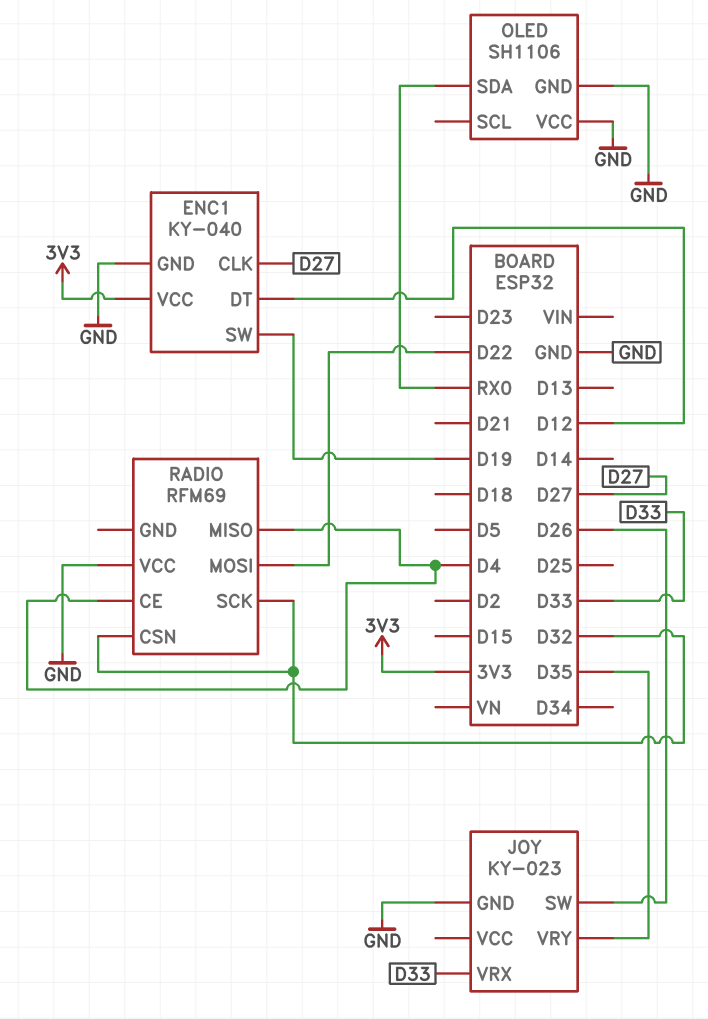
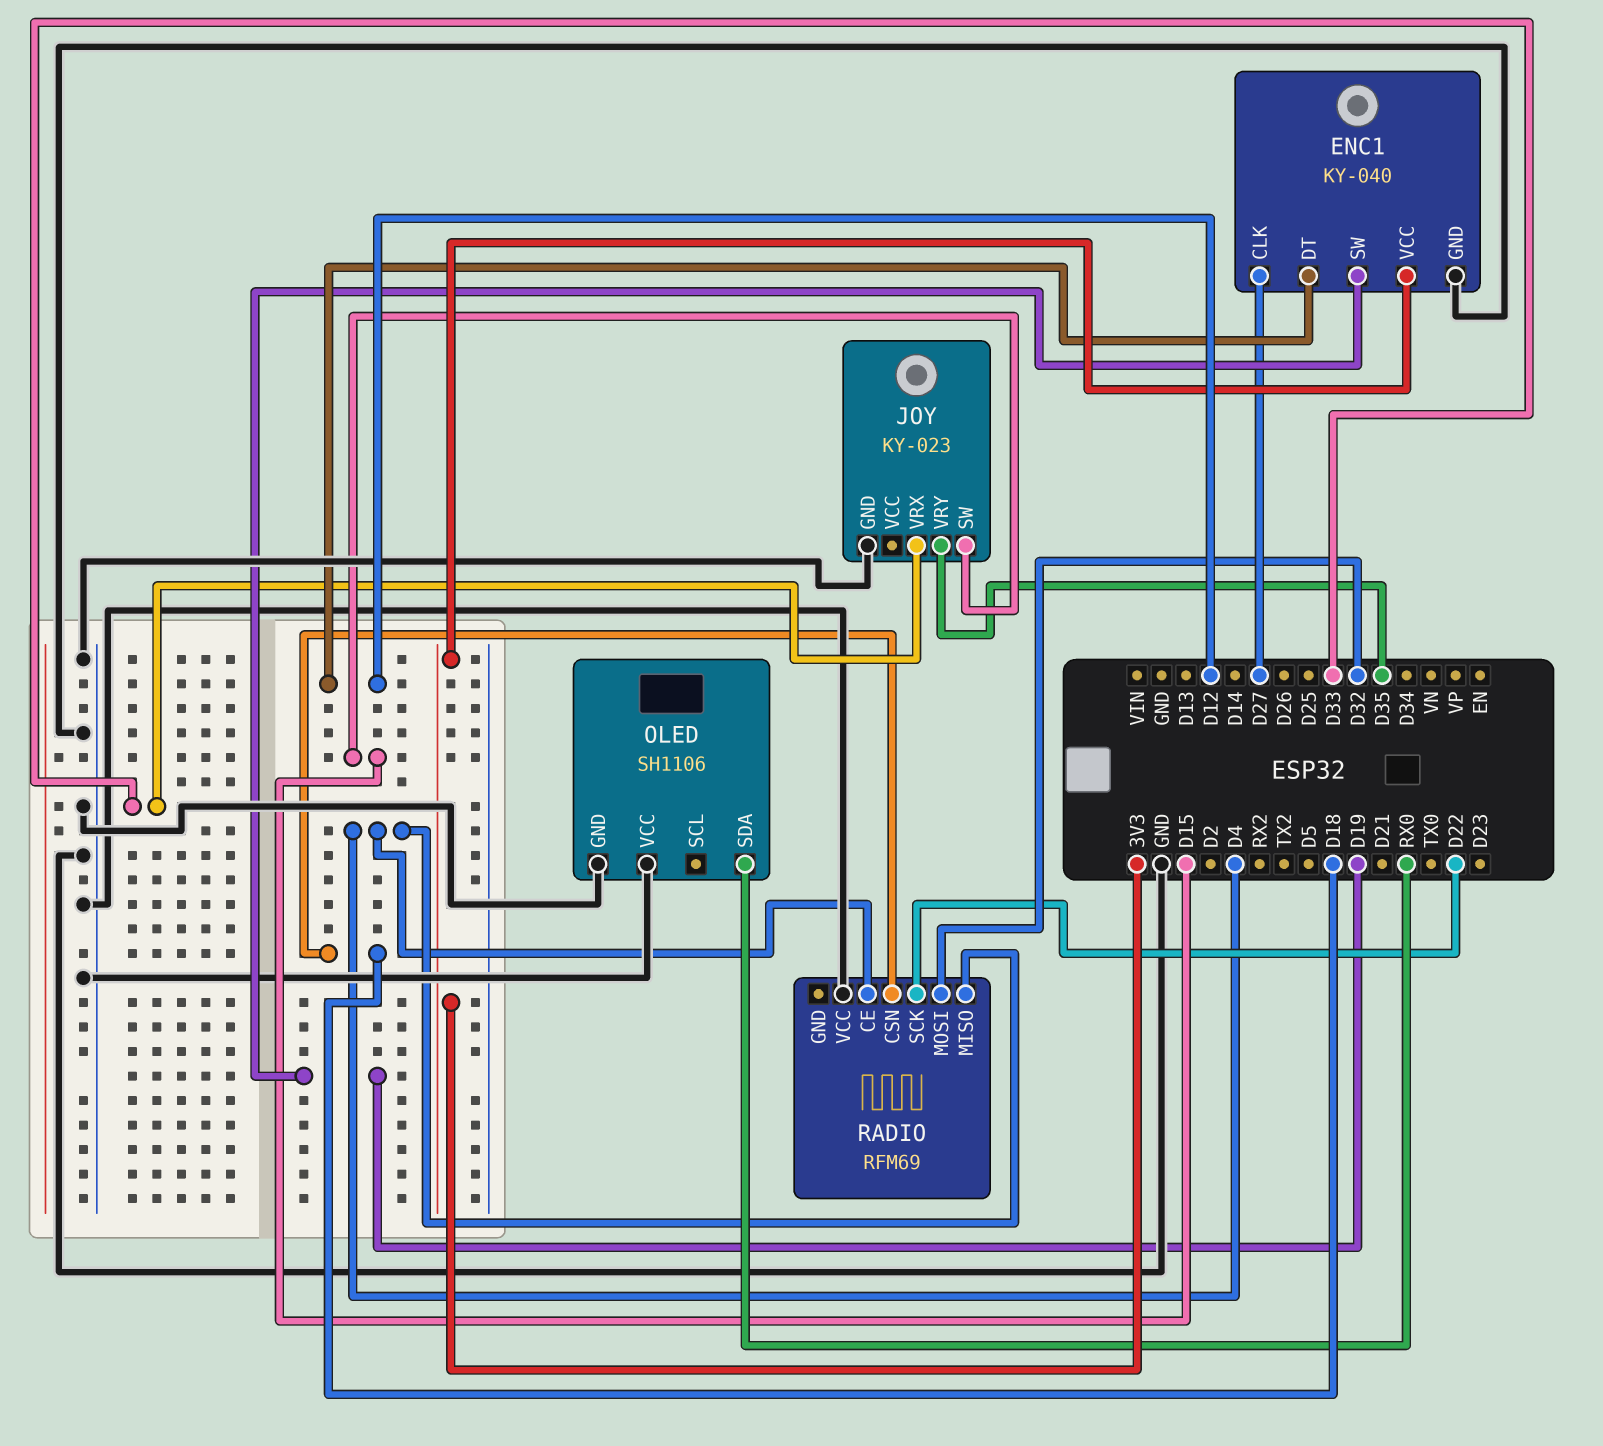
JOY pin SW: D26 -> D15
RADIO pin CSN: D32 -> D18
RADIO pin MOSI: D22 -> D32
RADIO pin SCK: D32 -> D22

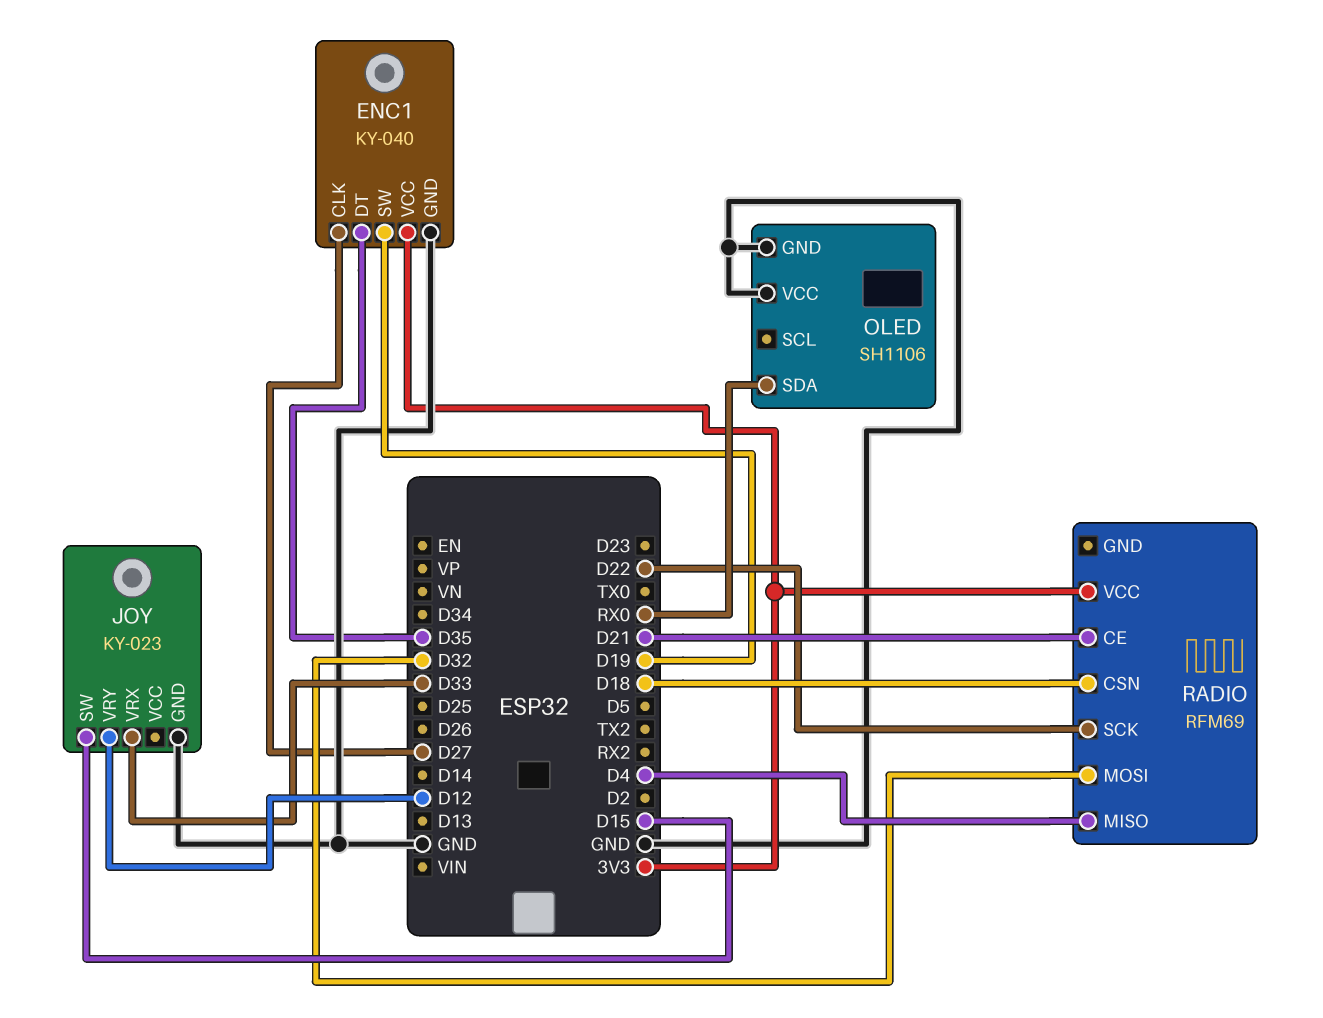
ENC1 pin DT: D12 -> D35
JOY pin VRY: D35 -> D12
RADIO pin CE: D4 -> D21
RADIO pin VCC: GND -> 3V3

